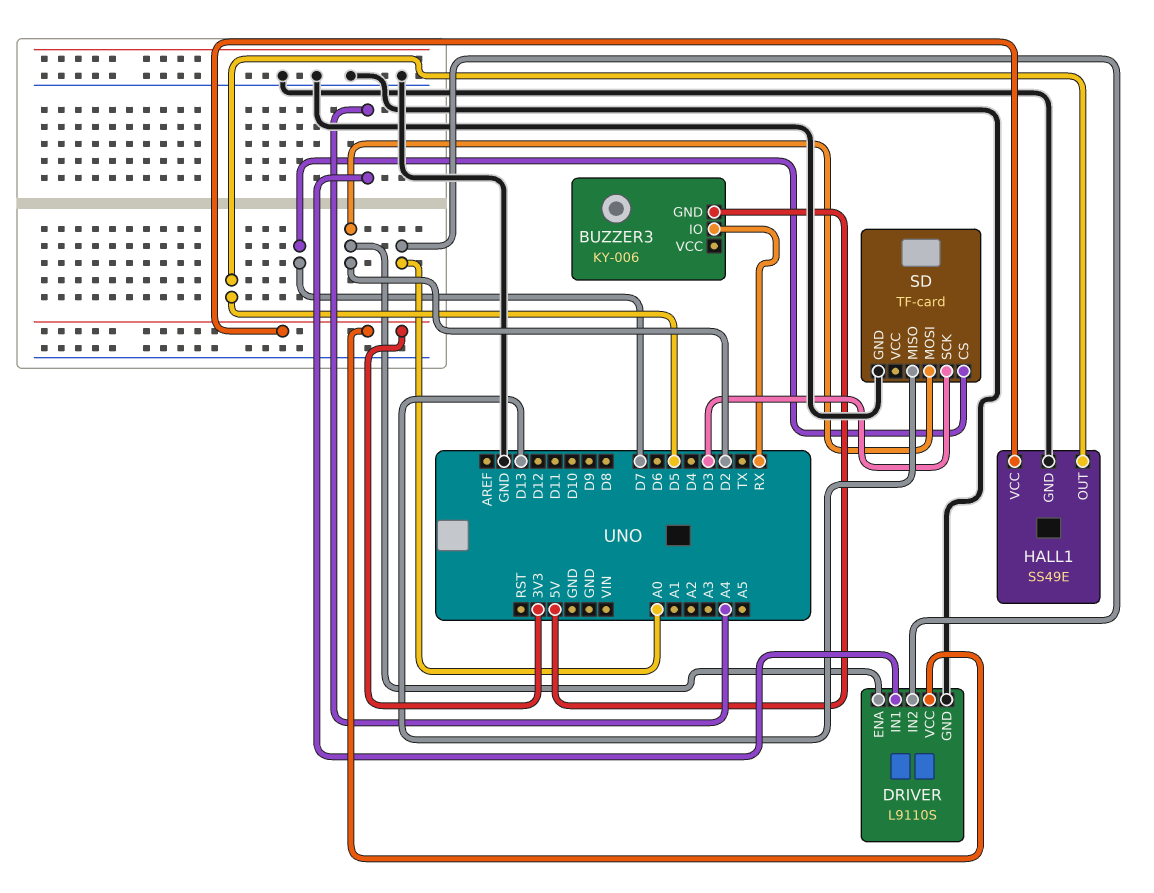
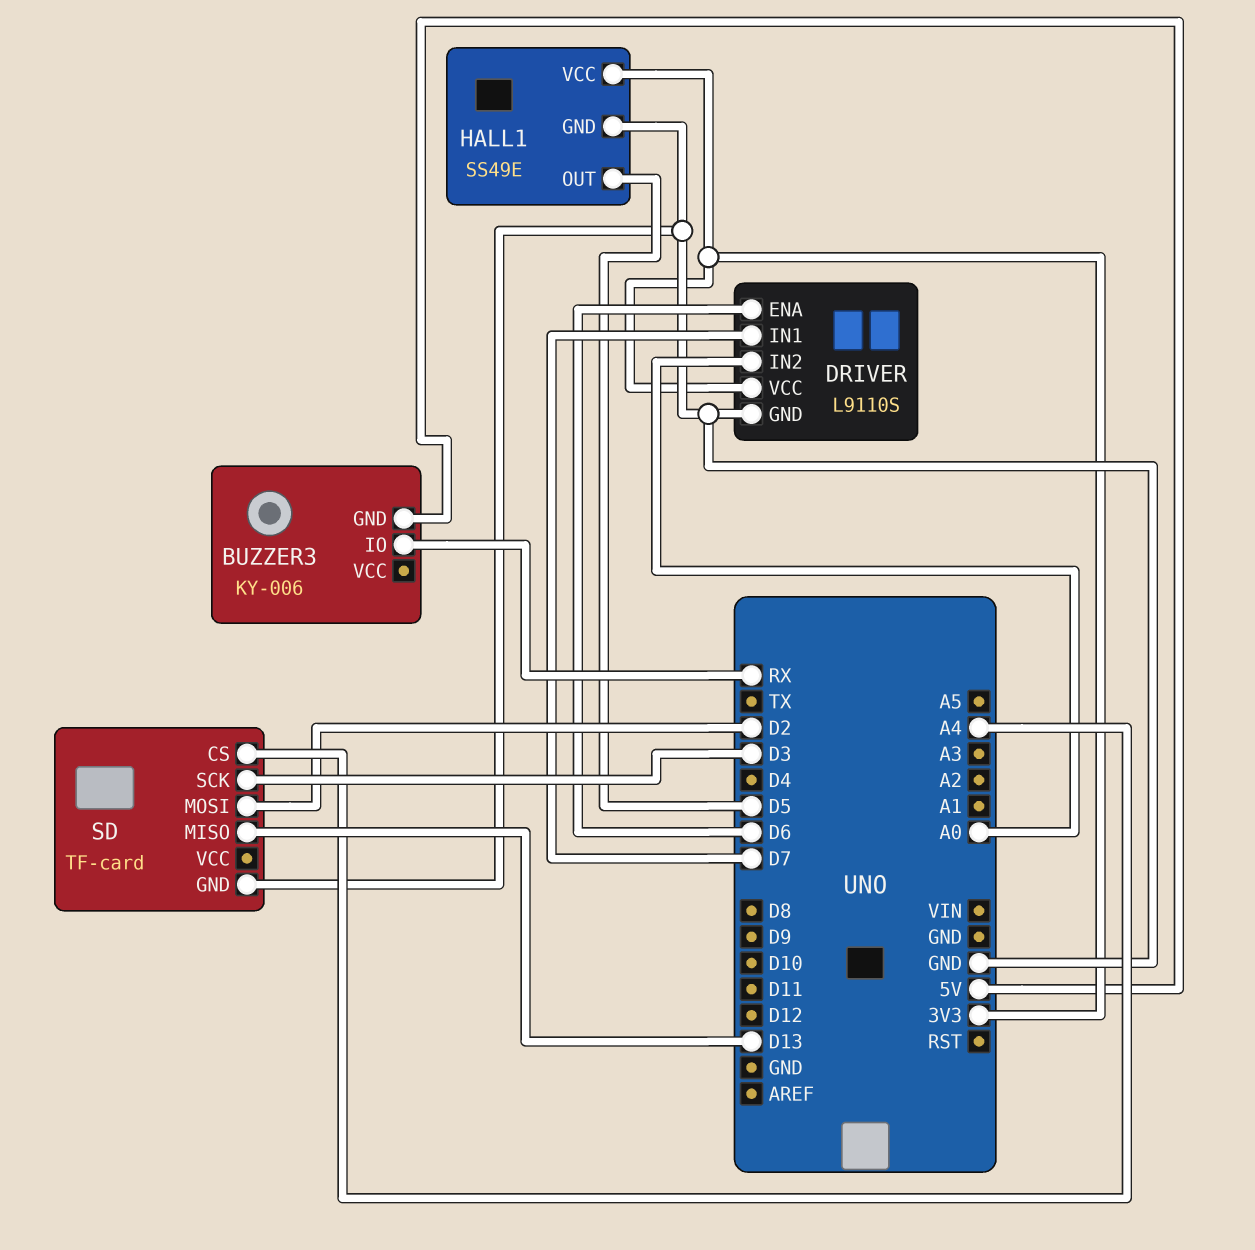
DRIVER pin ENA: D2 -> D6
DRIVER pin IN1: A4 -> D7
SD pin CS: D7 -> A4

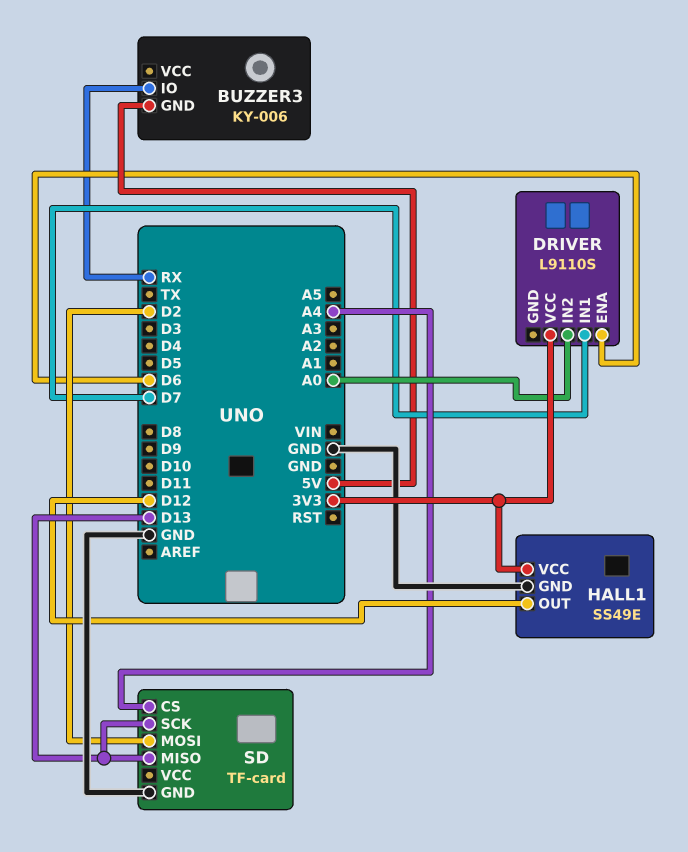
DRIVER pin GND: GND -> none
HALL1 pin OUT: D5 -> D12
SD pin SCK: D3 -> D13

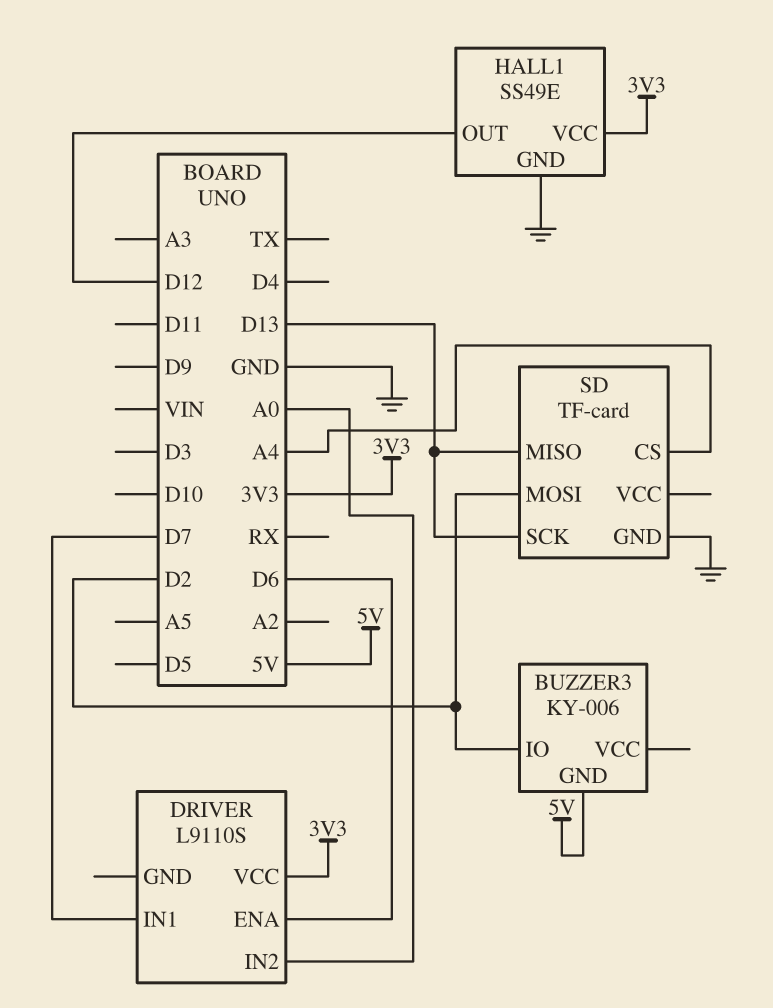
BUZZER3 pin IO: RX -> D2

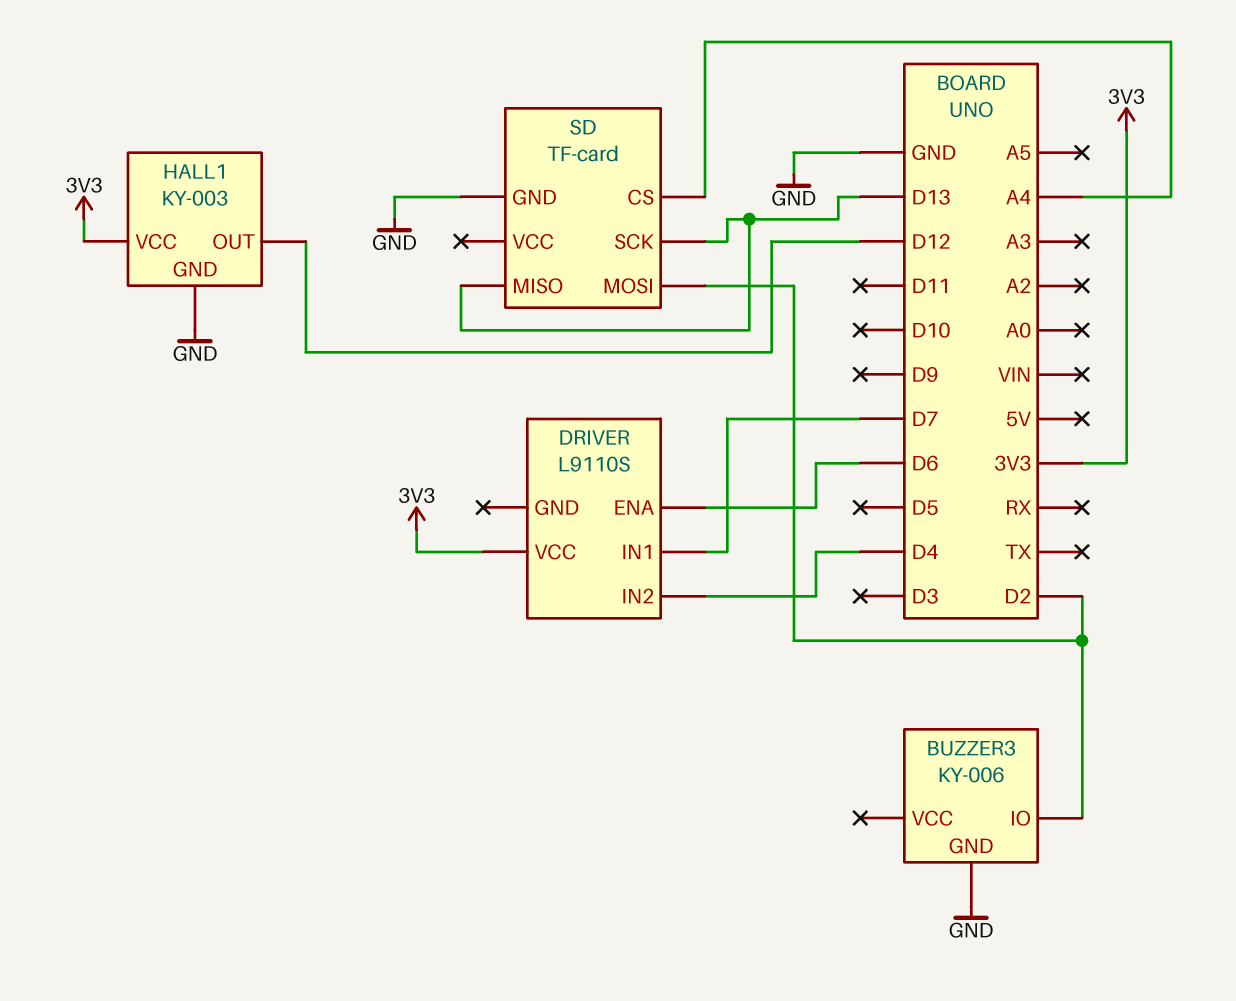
BUZZER3 pin GND: 5V -> GND
DRIVER pin IN2: A0 -> D4
HALL1: SS49E -> KY-003

